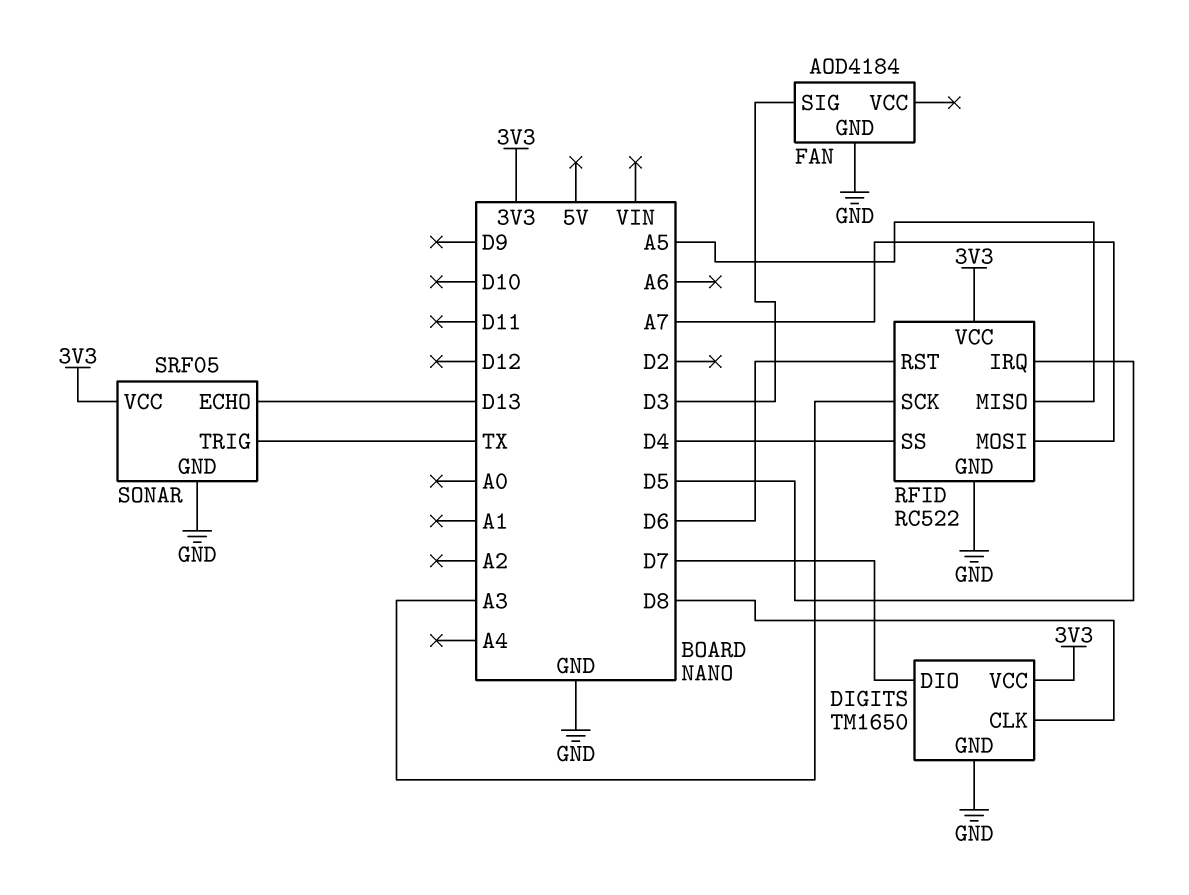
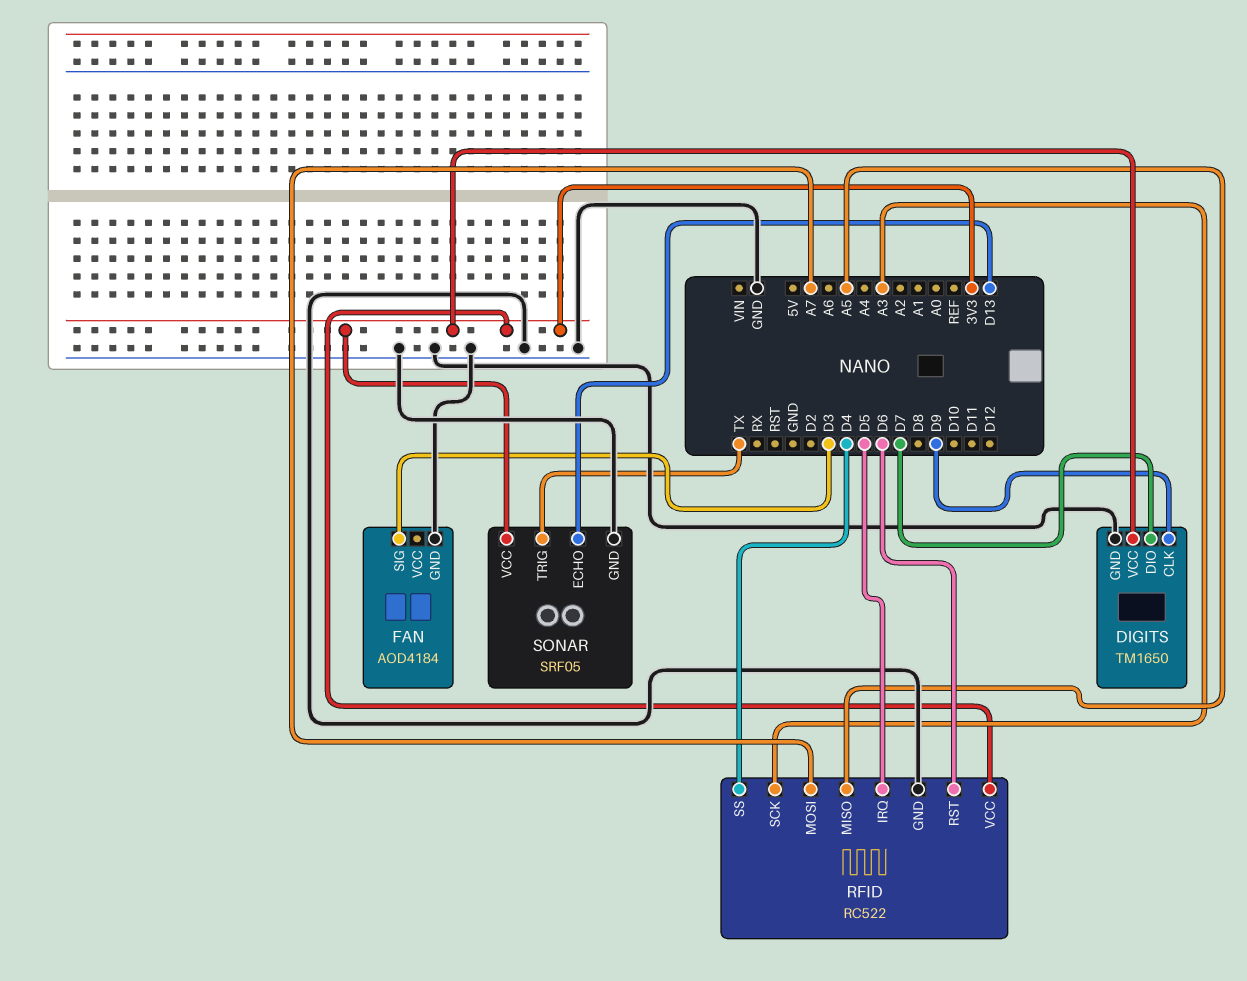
DIGITS pin CLK: D8 -> D9

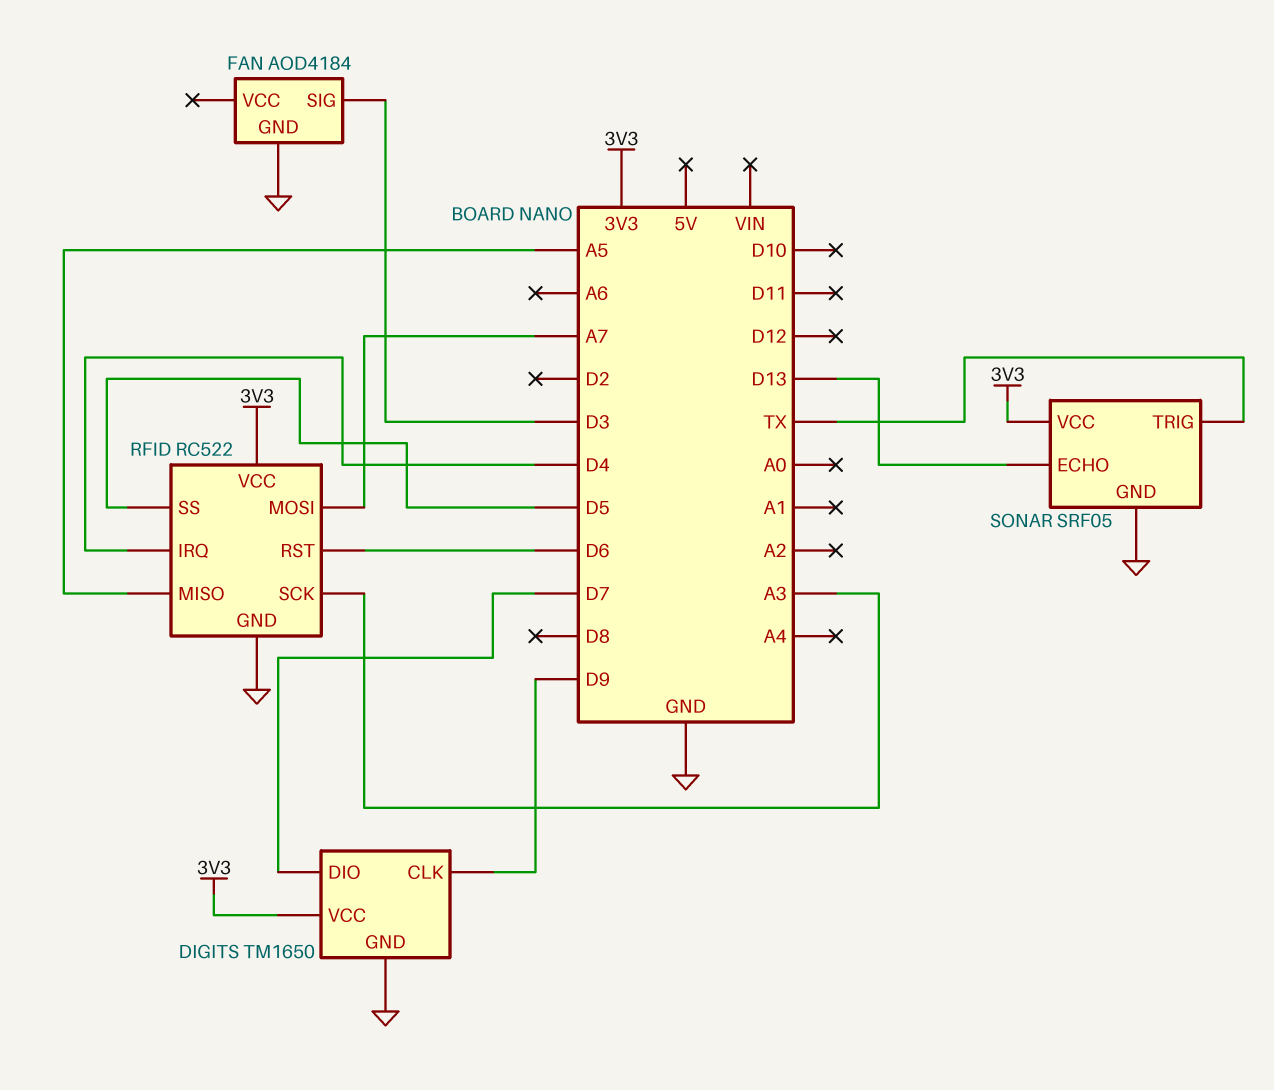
RFID pin IRQ: D5 -> D4
RFID pin SS: D4 -> D5

